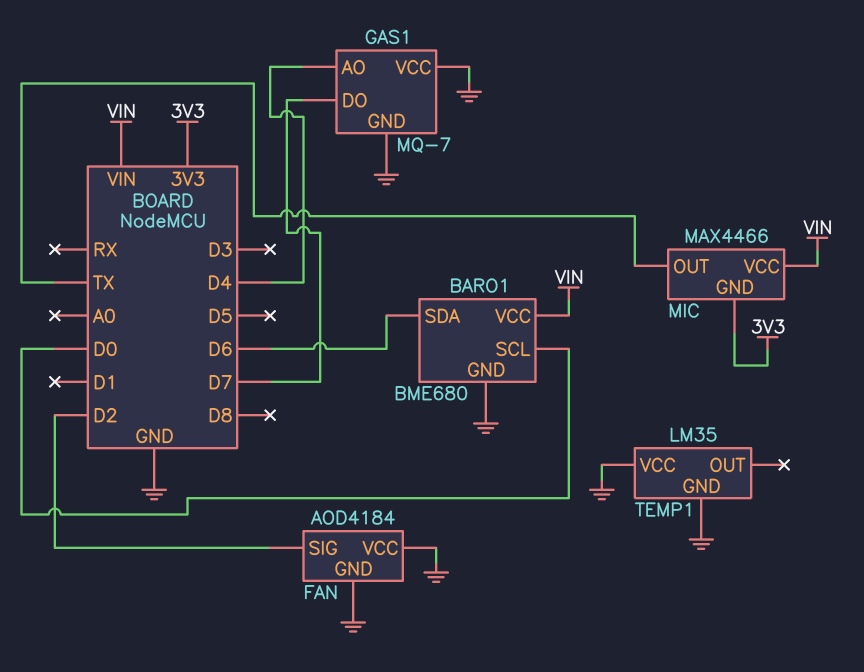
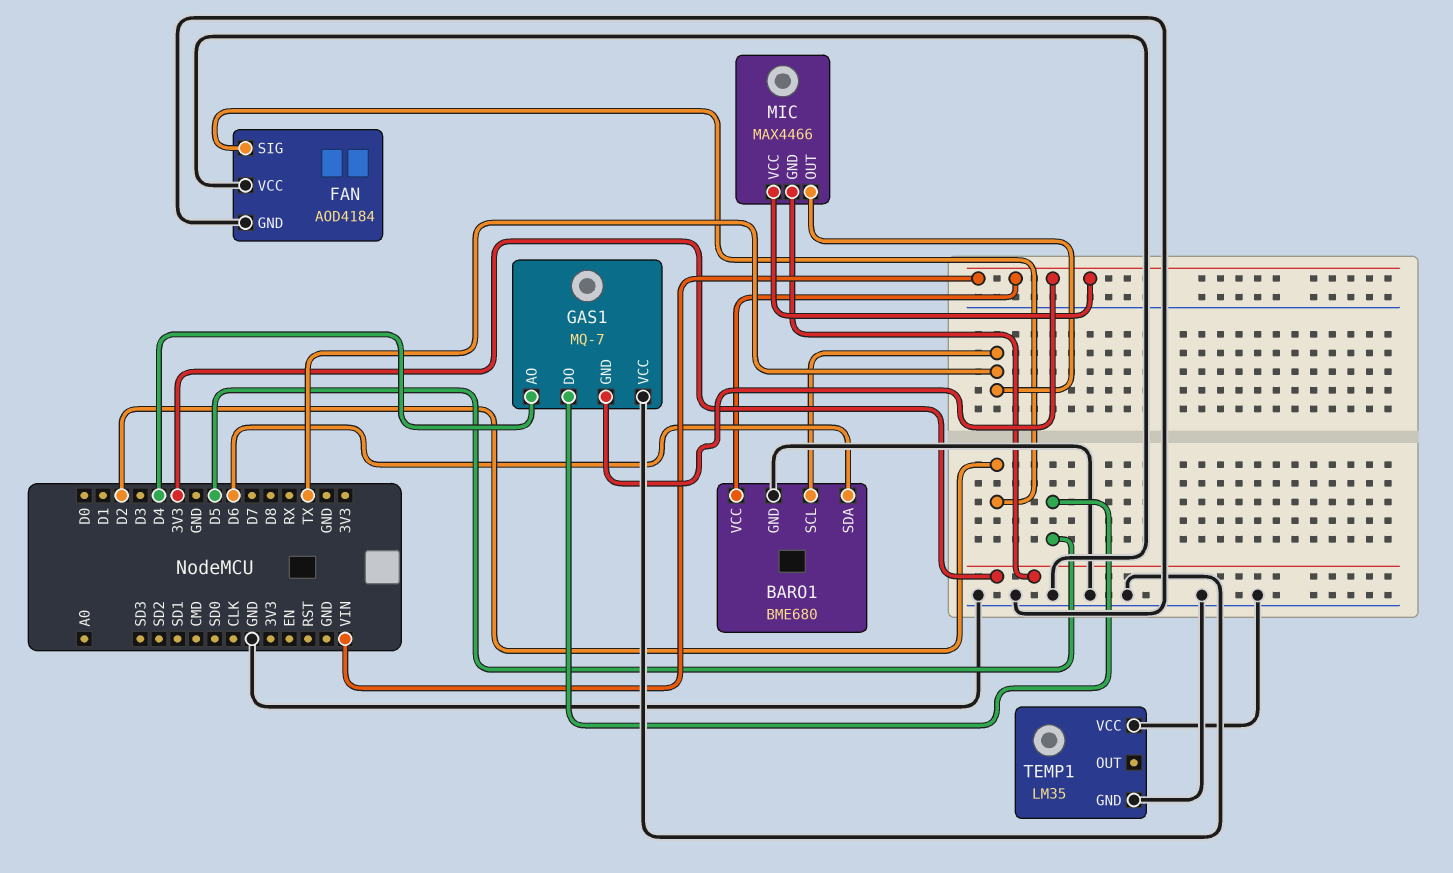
BARO1 pin SCL: D0 -> TX
GAS1 pin DO: D7 -> D5
GAS1 pin GND: GND -> VIN

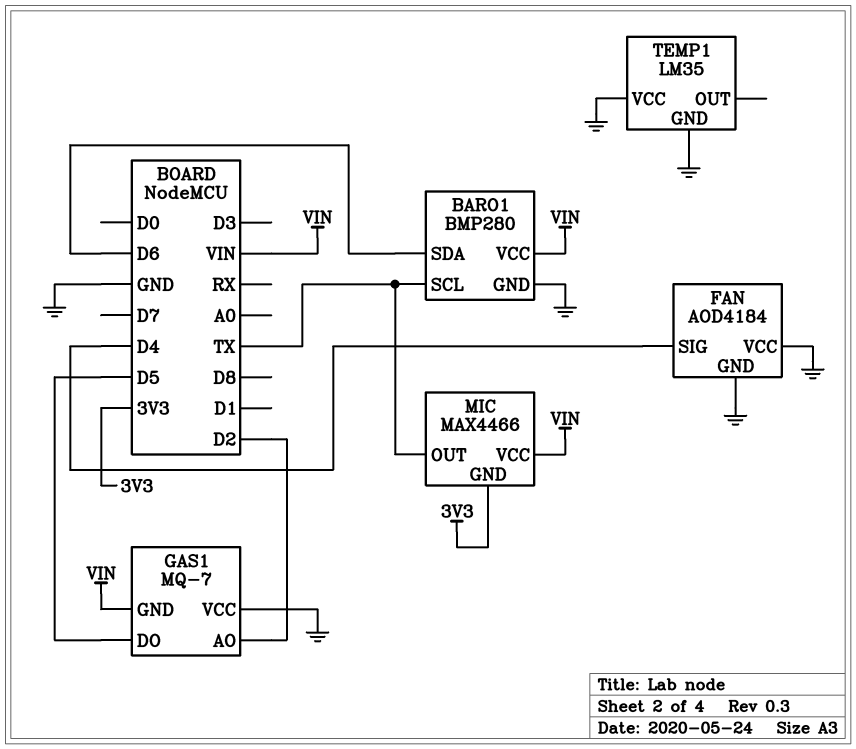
BARO1: BME680 -> BMP280
FAN pin SIG: D2 -> D4
GAS1 pin AO: D4 -> D2

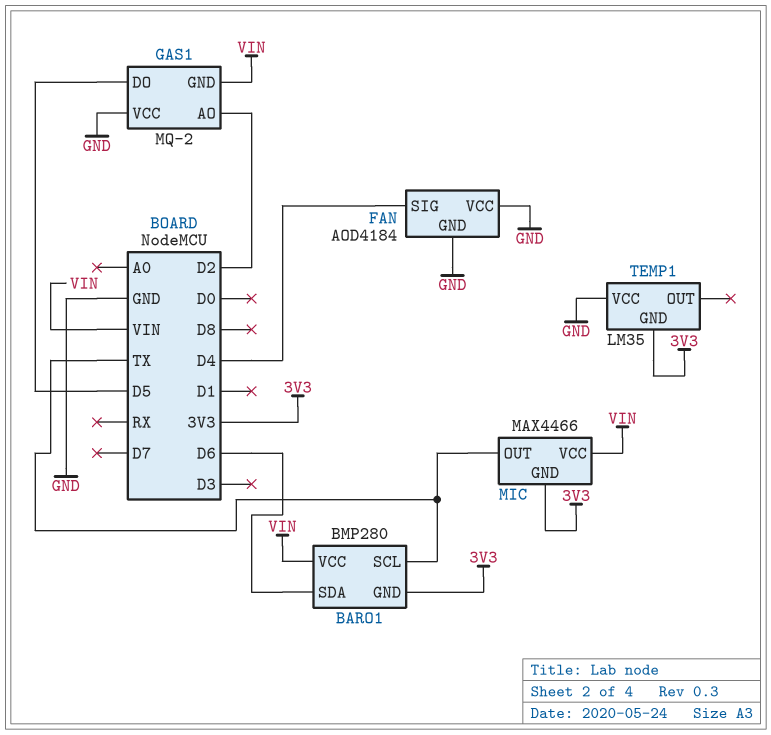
BARO1 pin GND: GND -> 3V3
GAS1: MQ-7 -> MQ-2
TEMP1 pin GND: GND -> 3V3

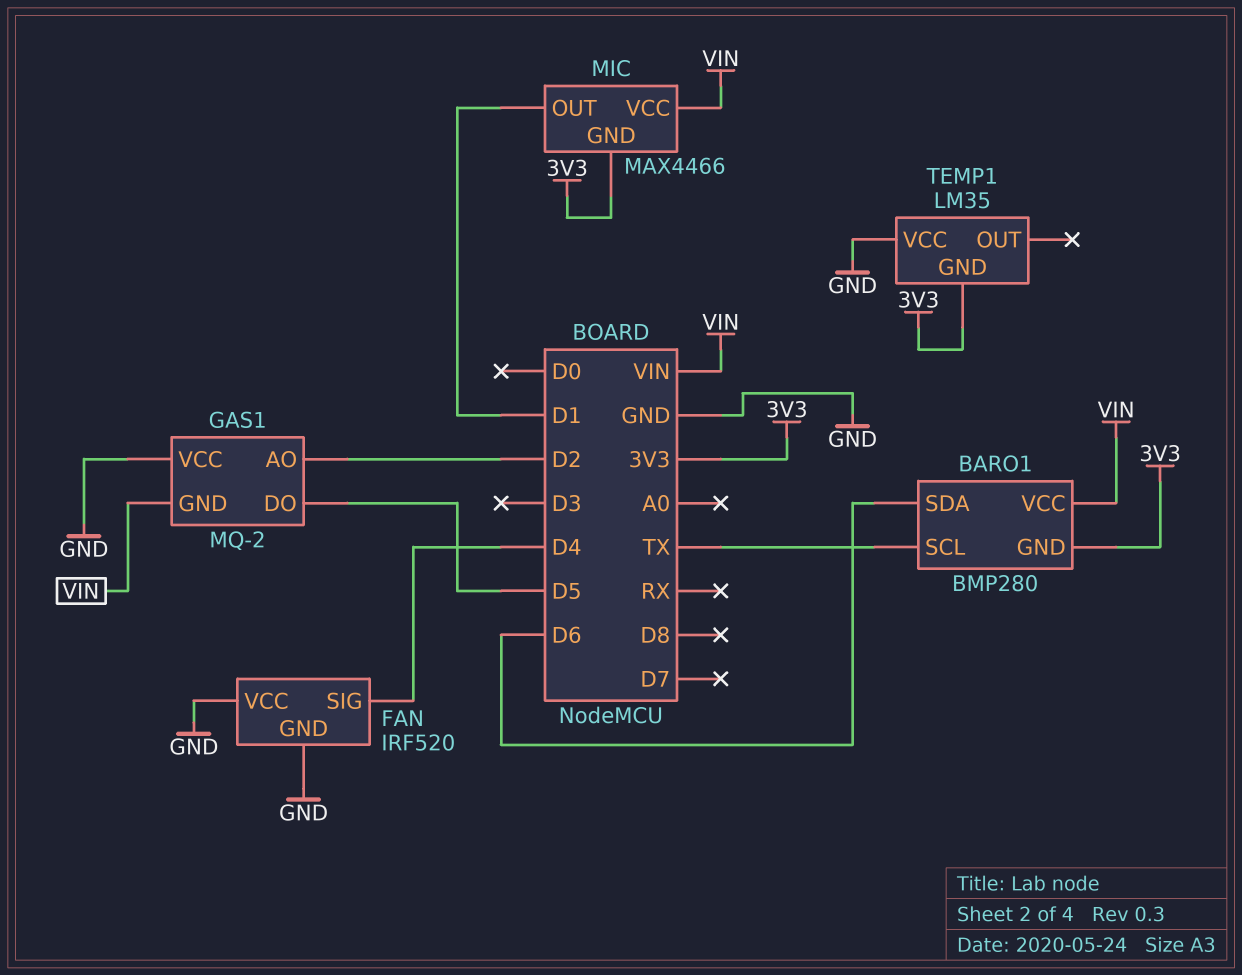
FAN: AOD4184 -> IRF520
MIC pin OUT: TX -> D1

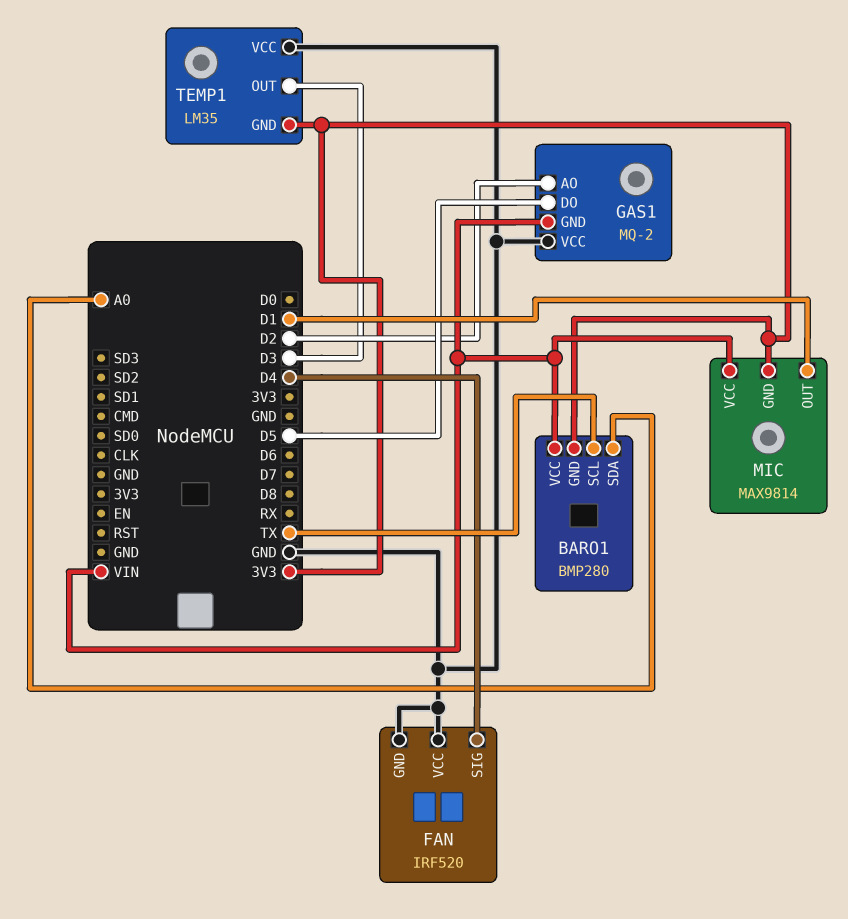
BARO1 pin SDA: D6 -> A0
MIC: MAX4466 -> MAX9814
TEMP1 pin OUT: none -> D3

